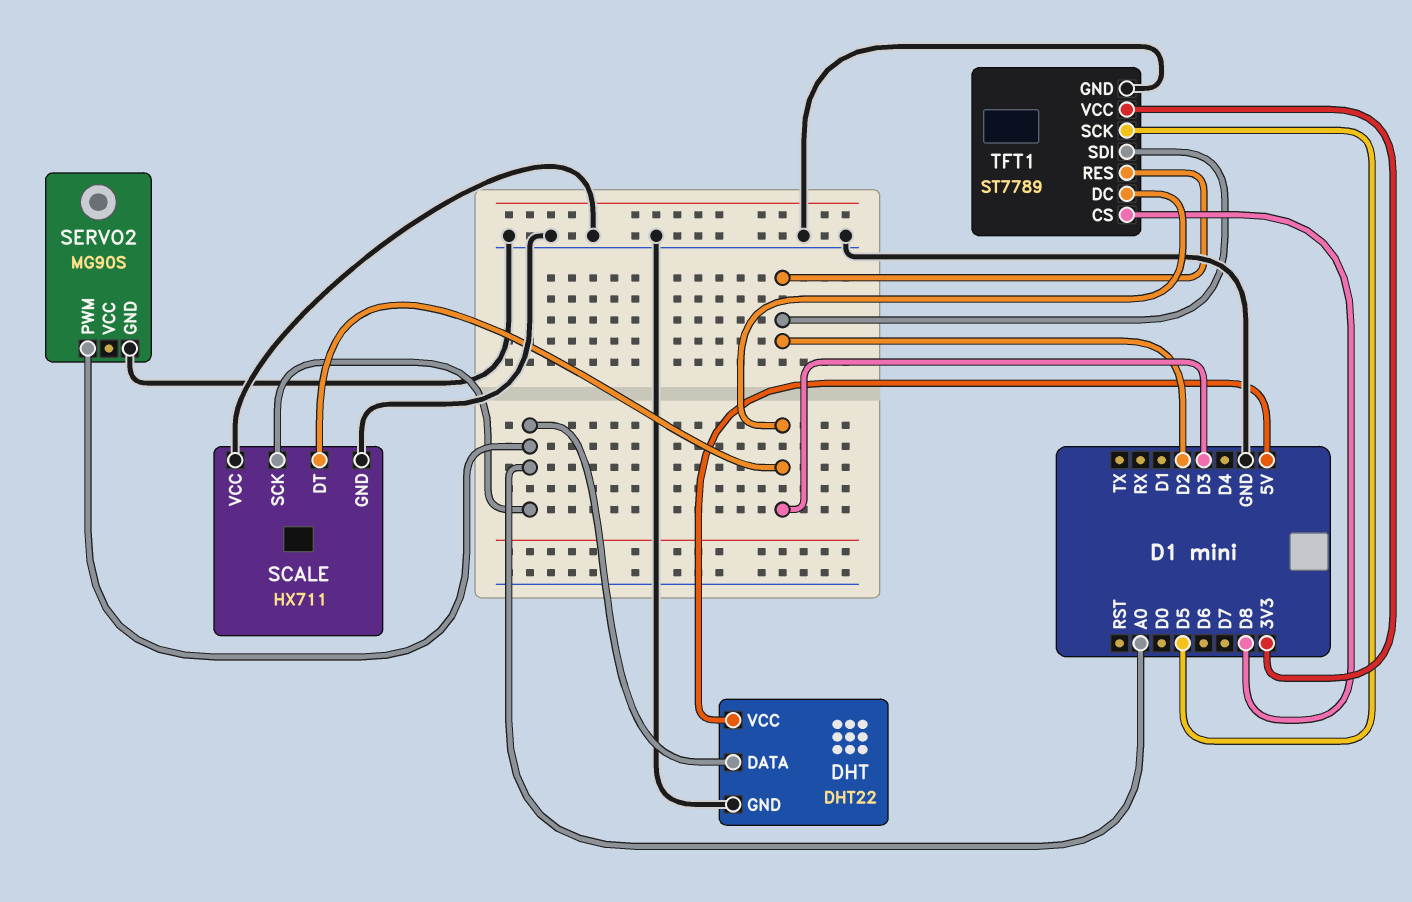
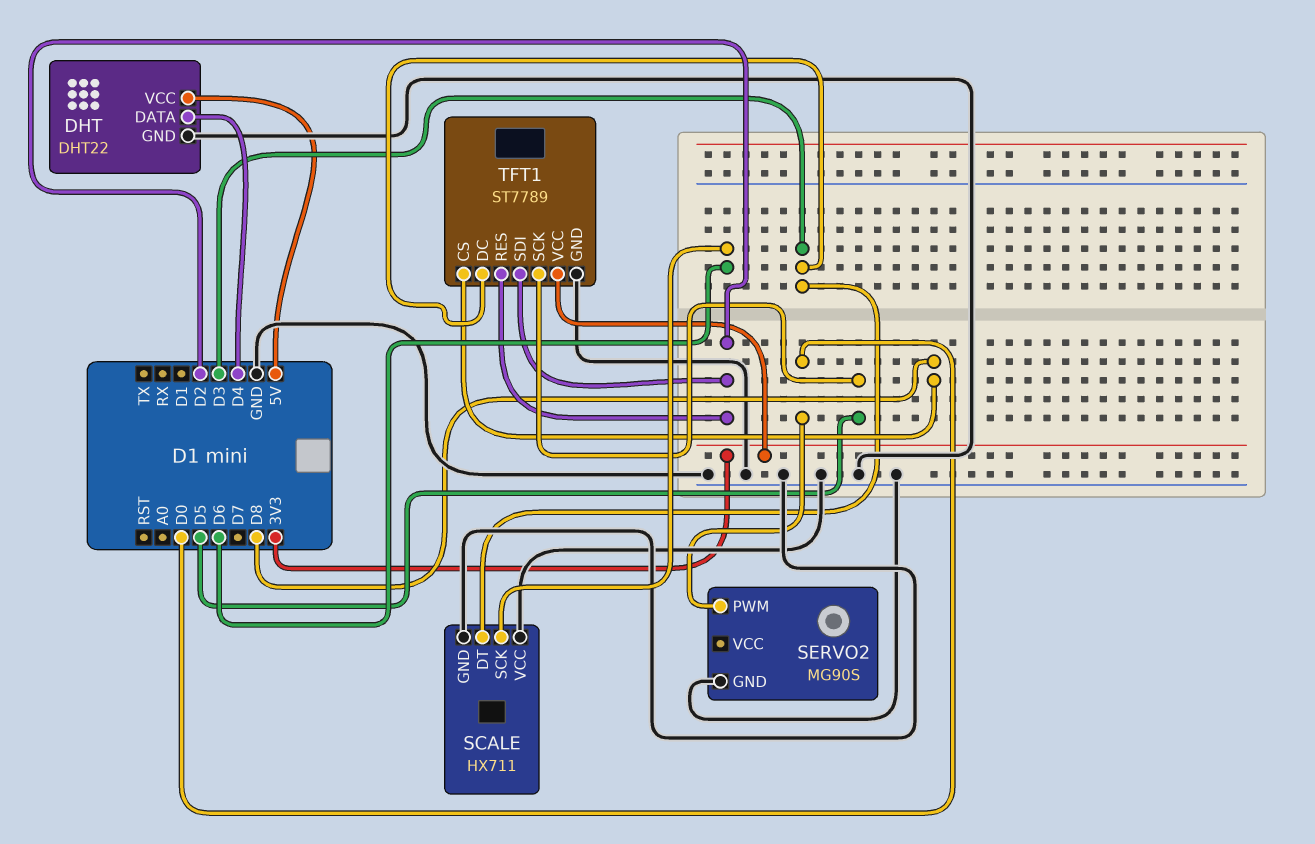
DHT pin DATA: A0 -> D4
SCALE pin SCK: A0 -> D6
SERVO2 pin PWM: A0 -> D0

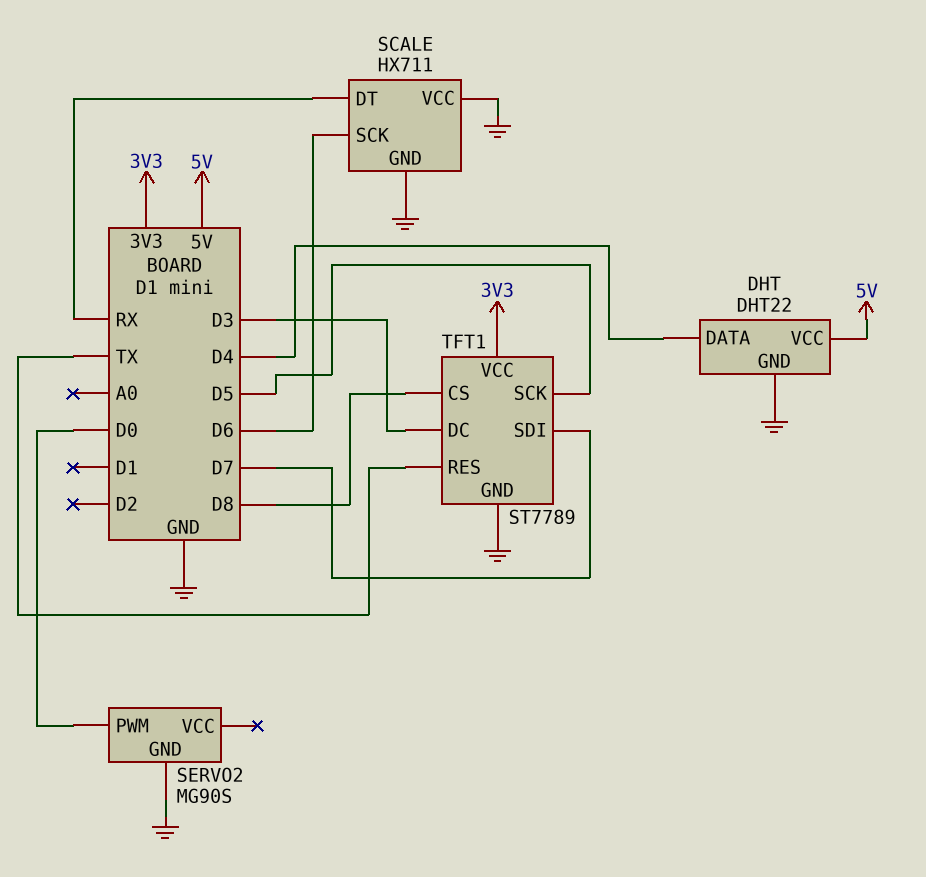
SCALE pin DT: D3 -> RX
TFT1 pin RES: D2 -> TX
TFT1 pin SDI: D2 -> D7

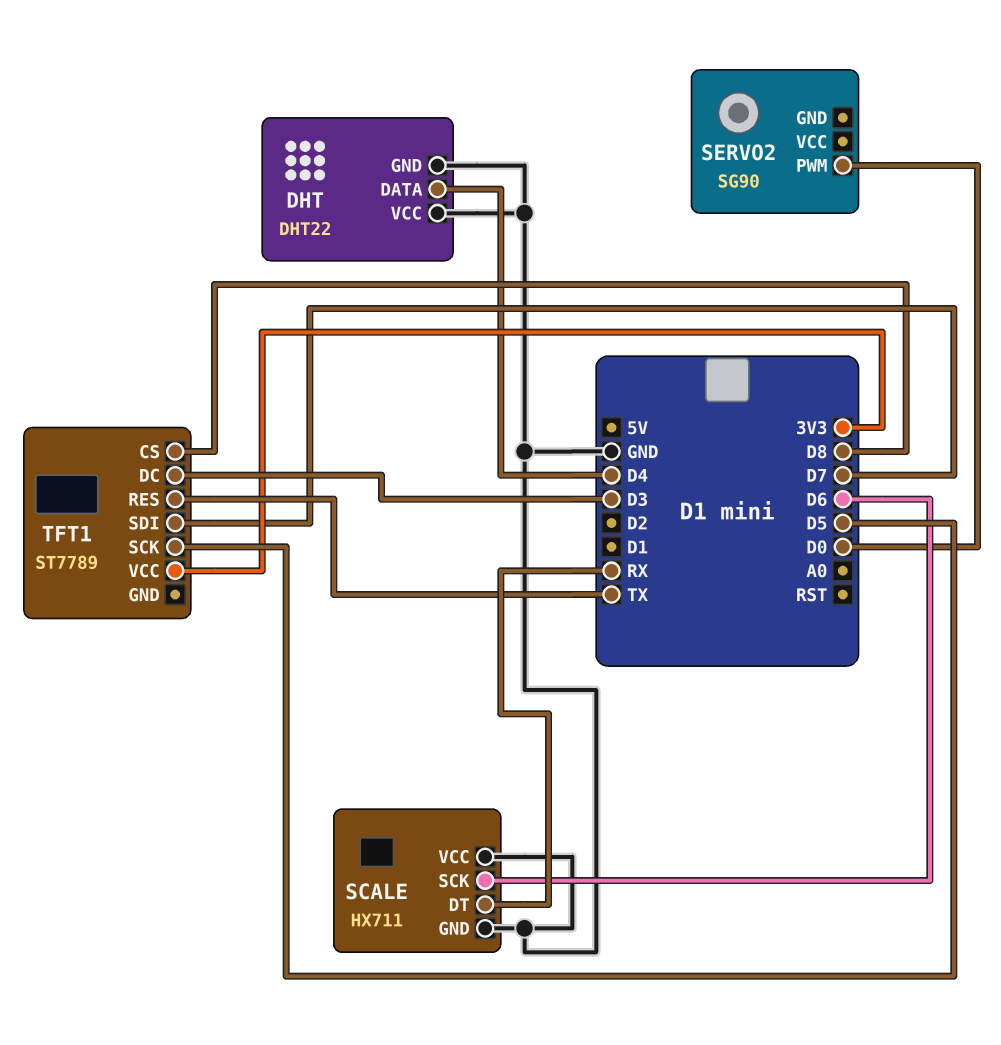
DHT pin VCC: 5V -> GND
SERVO2: MG90S -> SG90
SERVO2 pin GND: GND -> none
TFT1 pin GND: GND -> none

